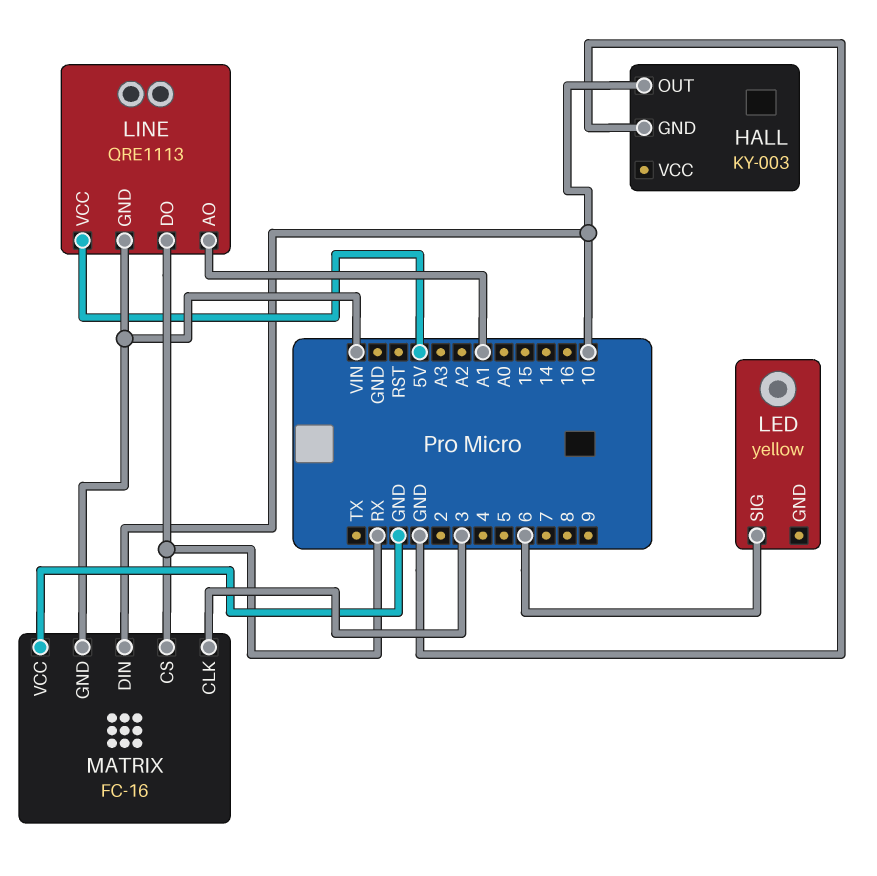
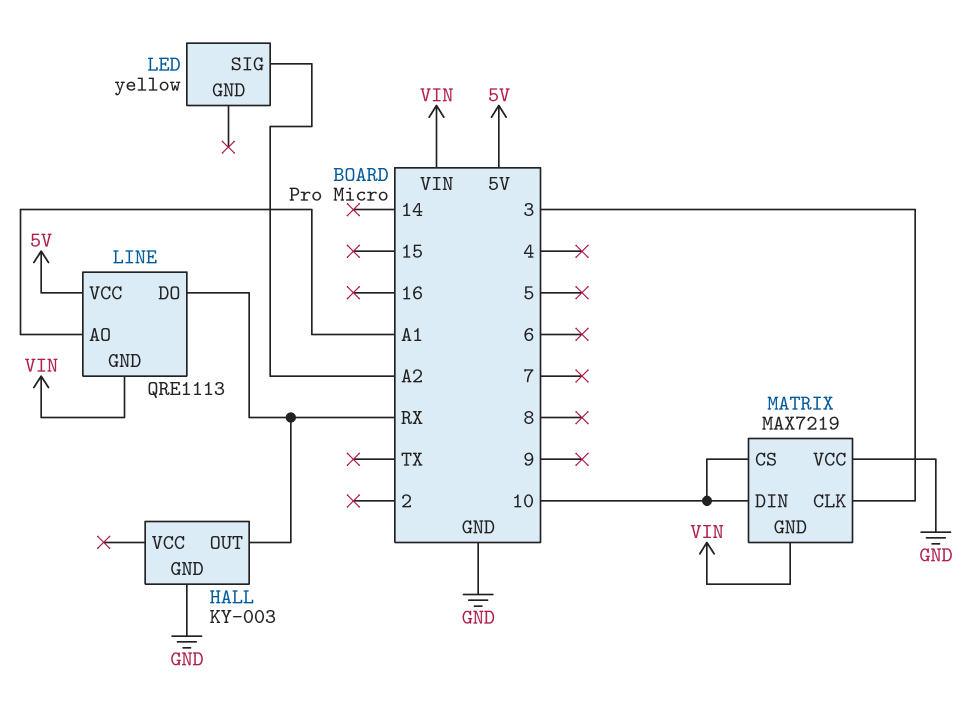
HALL pin OUT: 10 -> RX
LED pin SIG: 6 -> A2
MATRIX: FC-16 -> MAX7219
MATRIX pin CS: RX -> 10

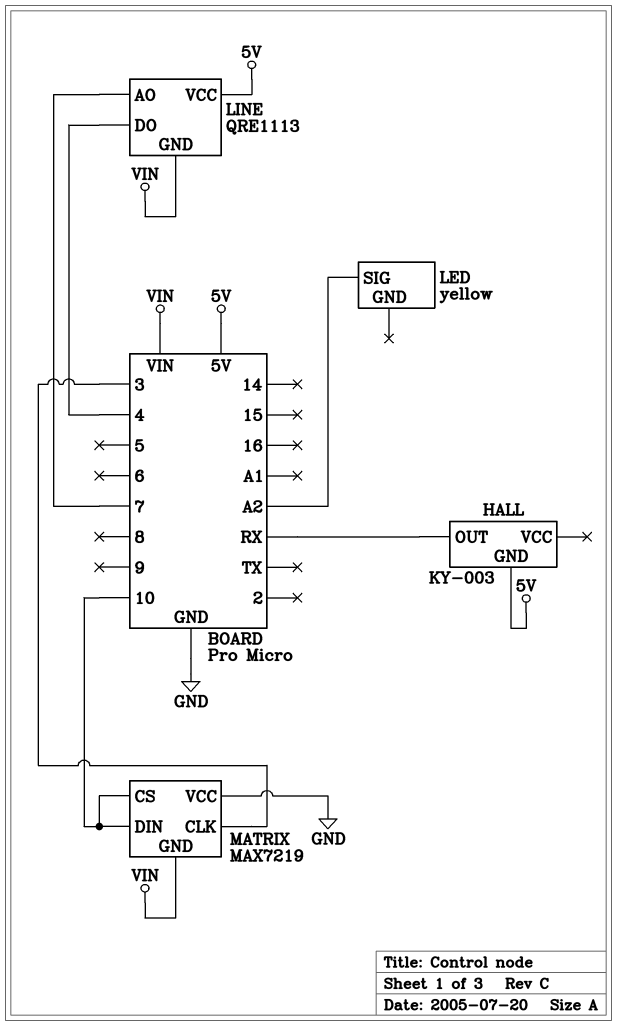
HALL pin GND: GND -> 5V
LINE pin AO: A1 -> 7
LINE pin DO: RX -> 4

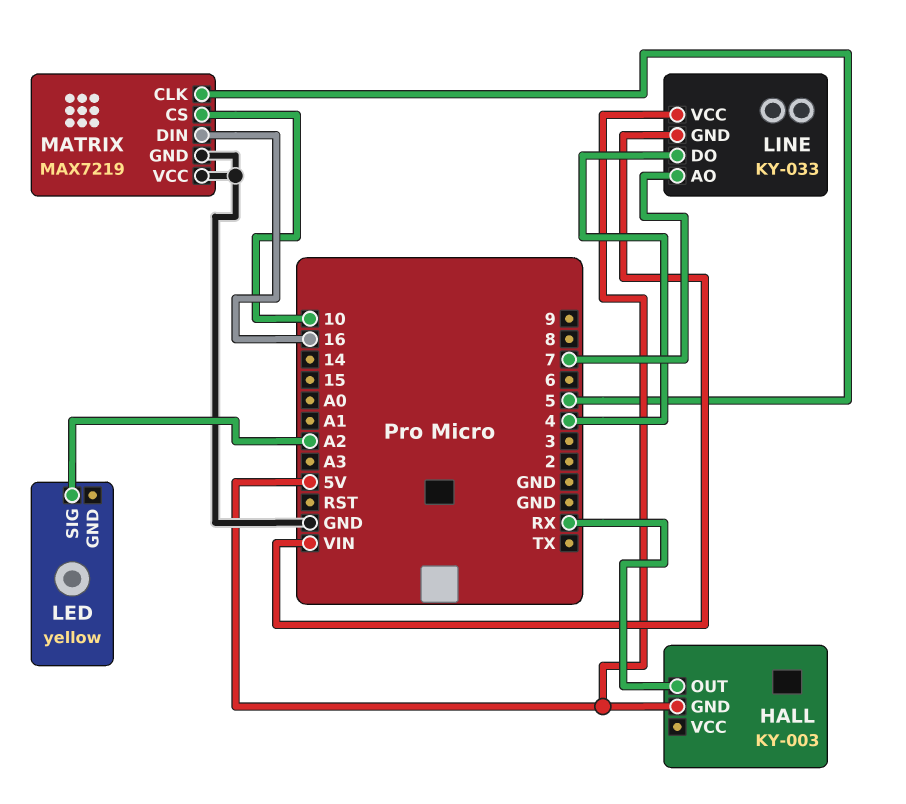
LINE: QRE1113 -> KY-033
MATRIX pin CLK: 3 -> 5
MATRIX pin DIN: 10 -> 16
MATRIX pin GND: VIN -> GND

